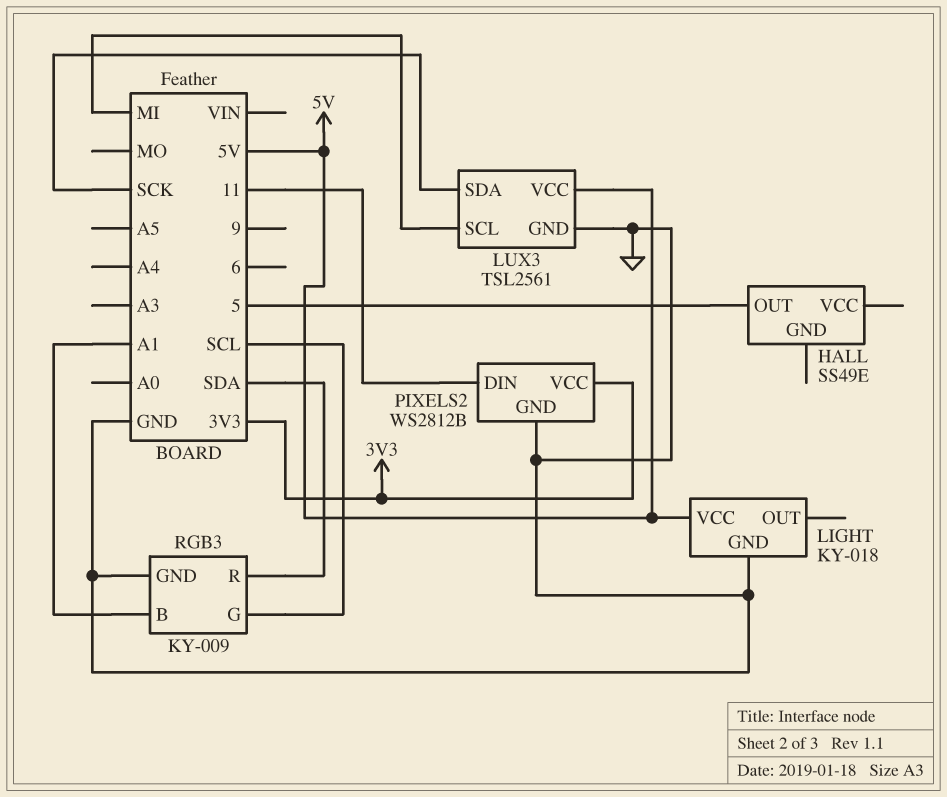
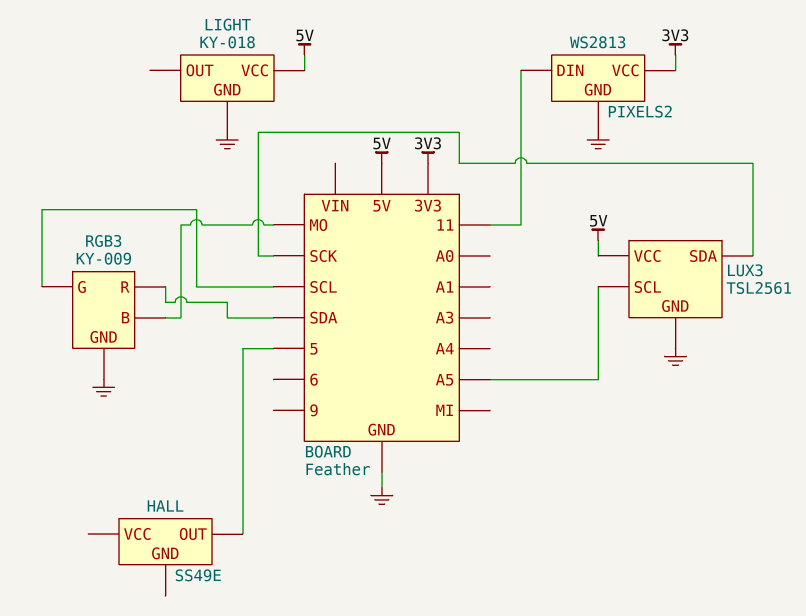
LUX3 pin SCL: MI -> A5
PIXELS2: WS2812B -> WS2813
RGB3 pin B: A1 -> MO

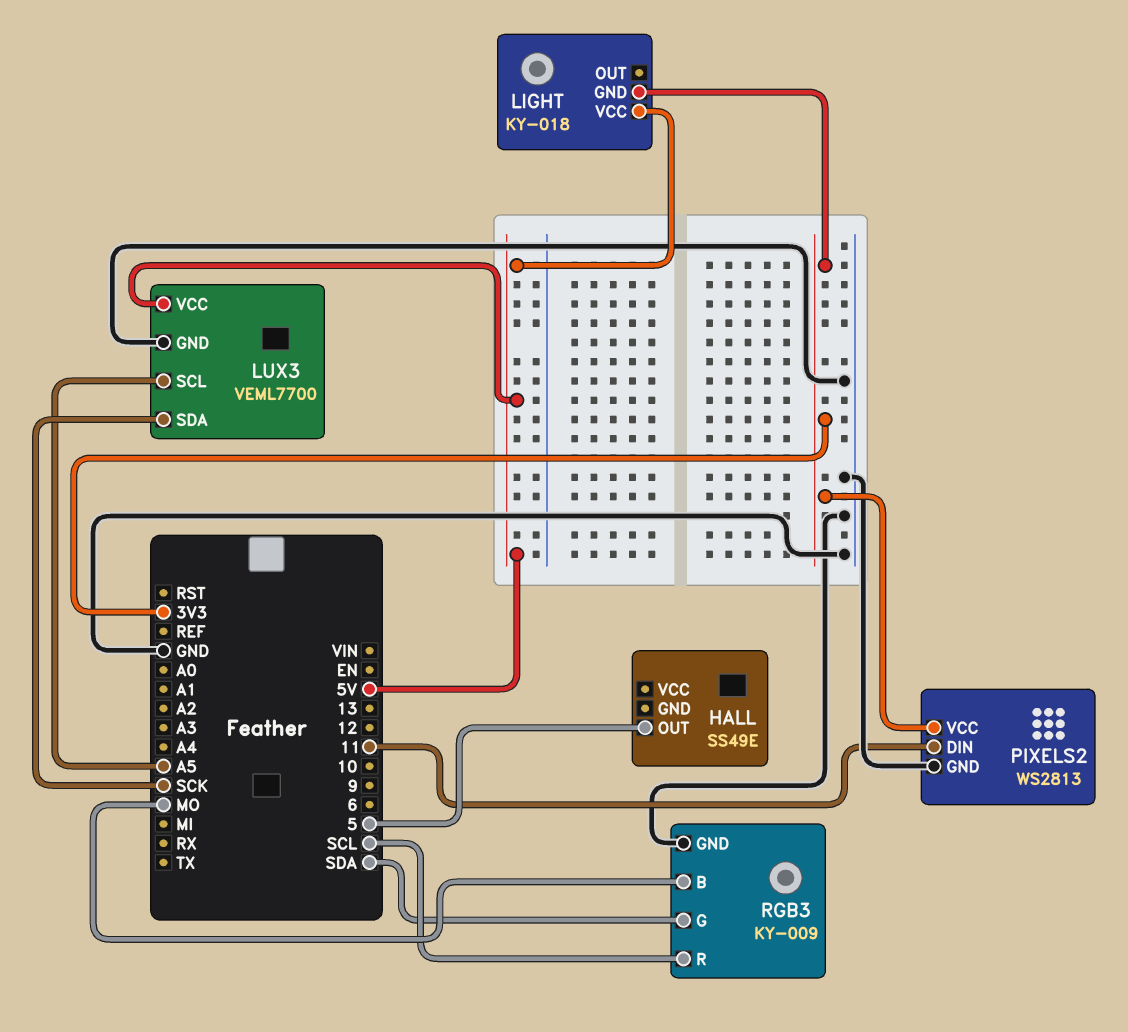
LIGHT pin GND: GND -> 3V3
LUX3: TSL2561 -> VEML7700
RGB3 pin G: SCL -> SDA
RGB3 pin R: SDA -> SCL

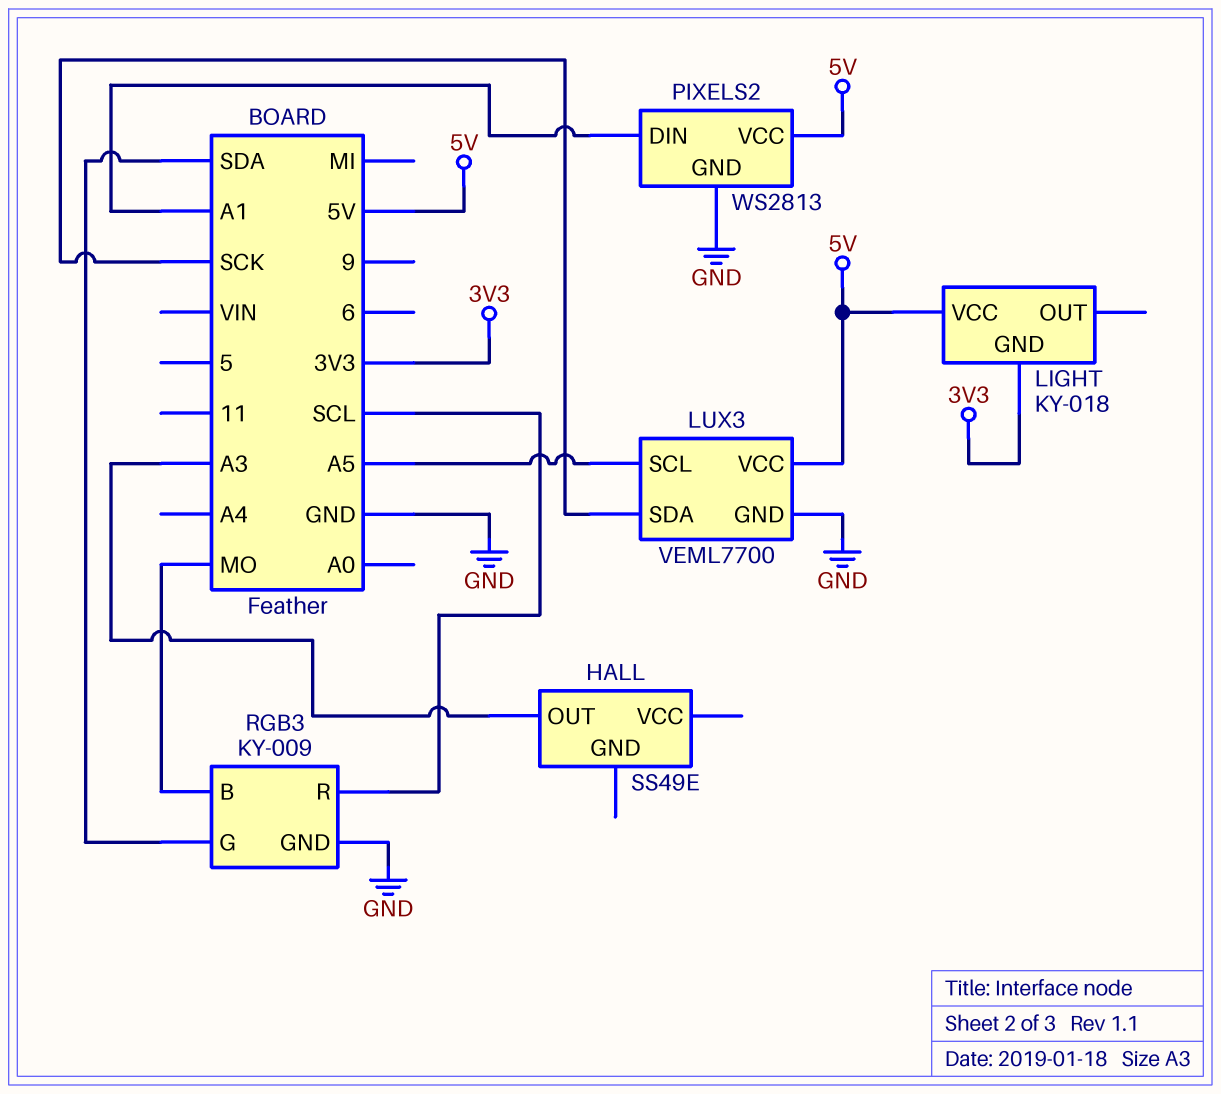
HALL pin OUT: 5 -> A3
PIXELS2 pin DIN: 11 -> A1
PIXELS2 pin VCC: 3V3 -> 5V

